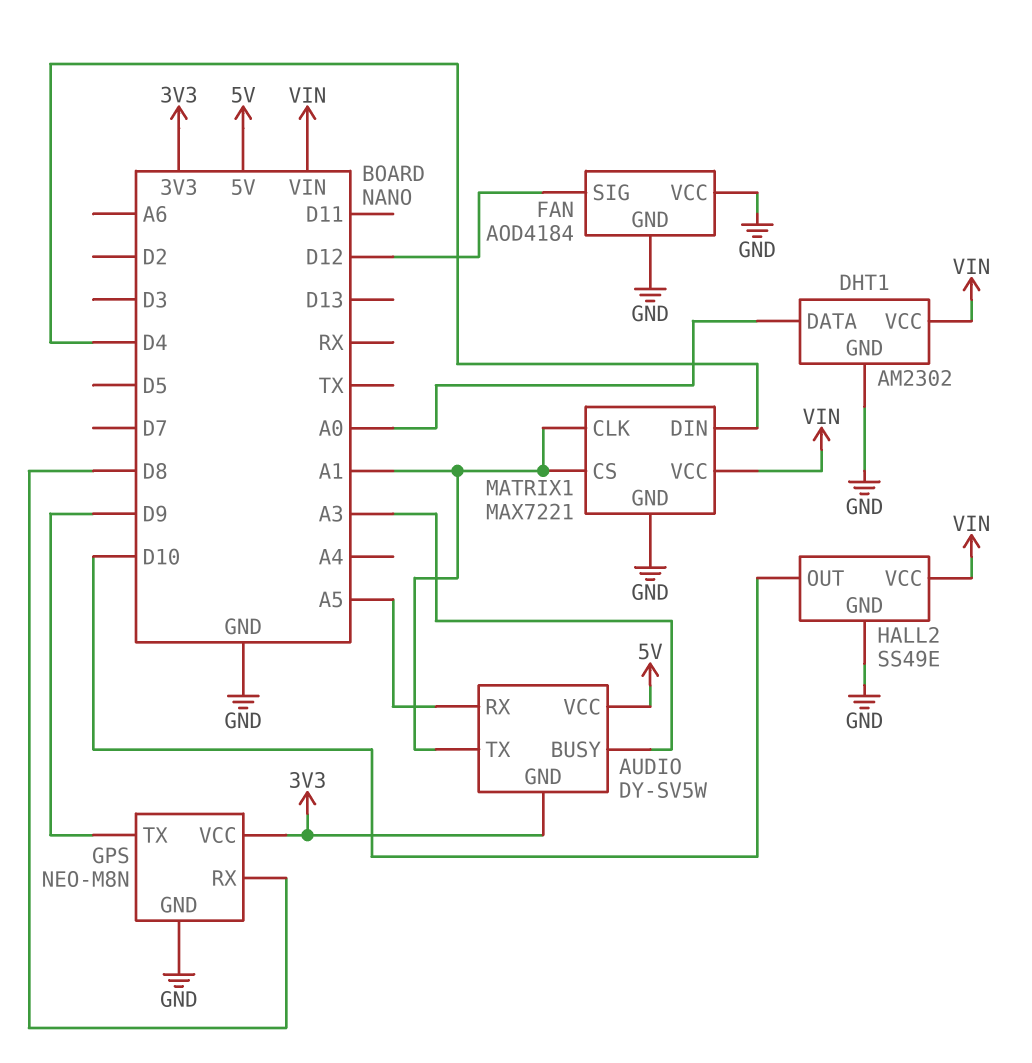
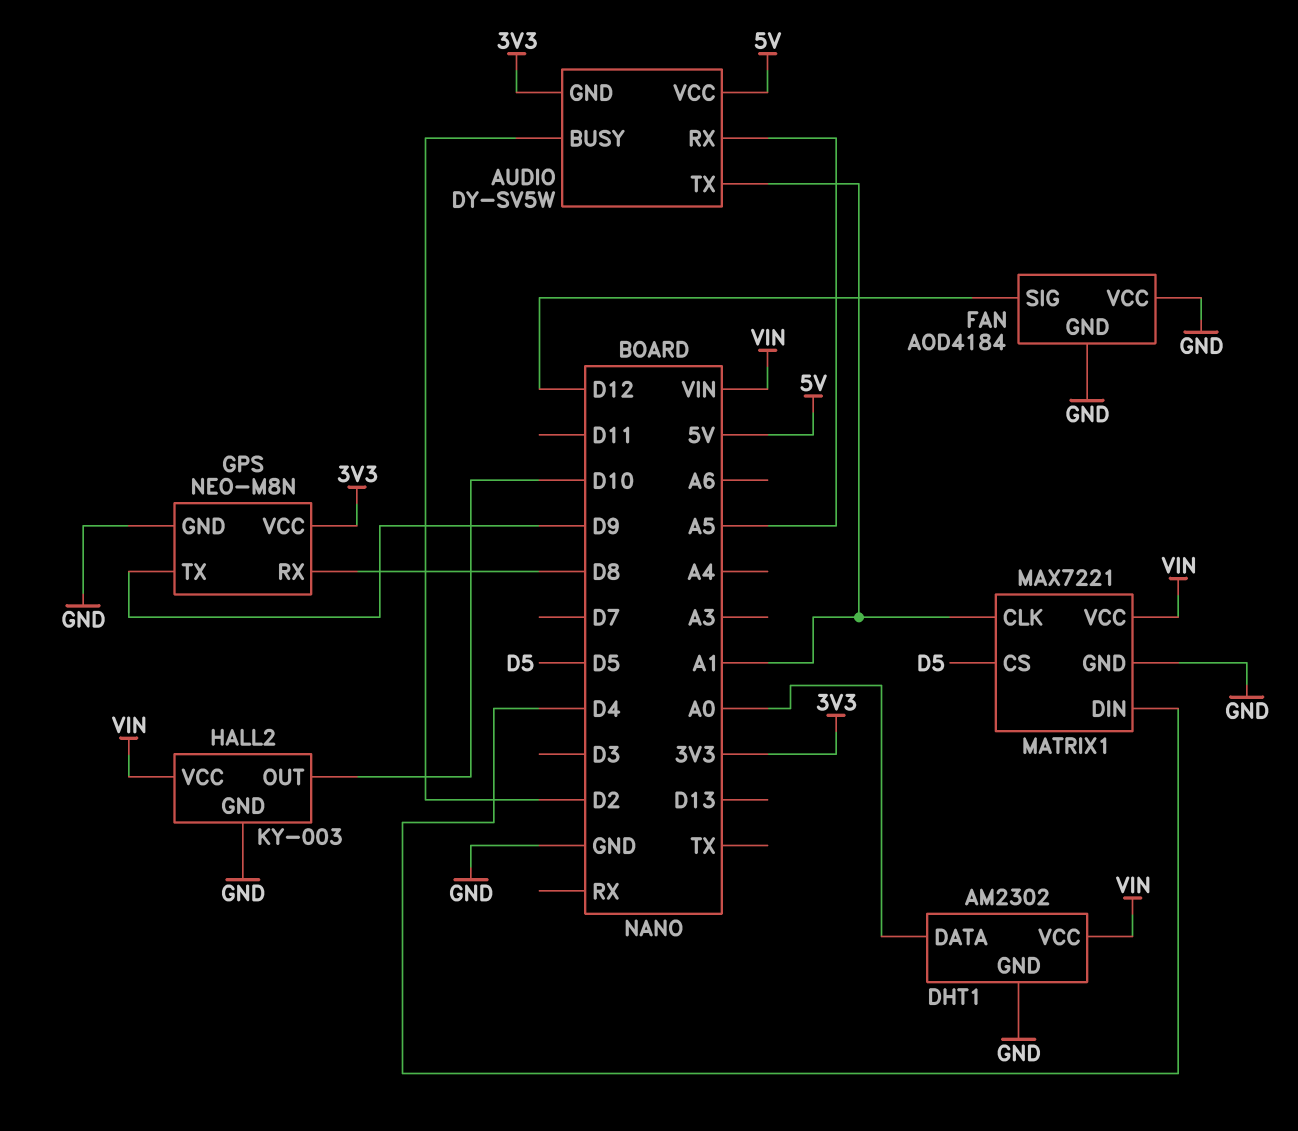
AUDIO pin BUSY: A3 -> D2
HALL2: SS49E -> KY-003
MATRIX1 pin CS: A1 -> D5

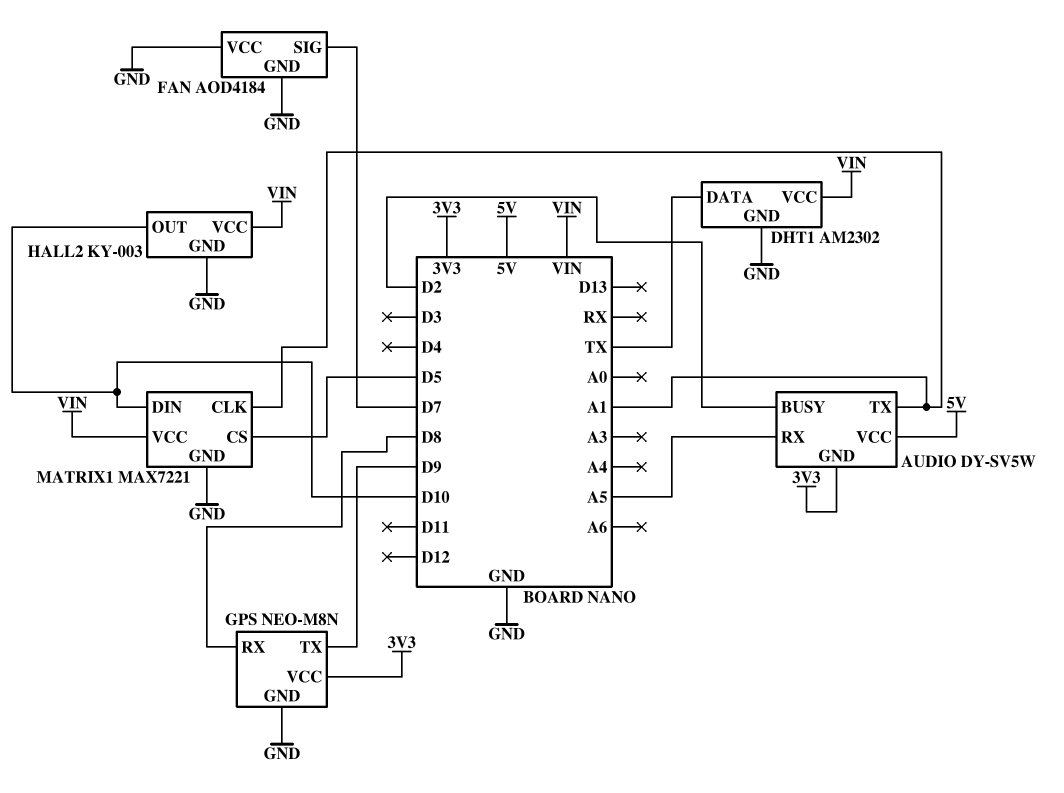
DHT1 pin DATA: A0 -> TX
FAN pin SIG: D12 -> D7
MATRIX1 pin DIN: D4 -> D10

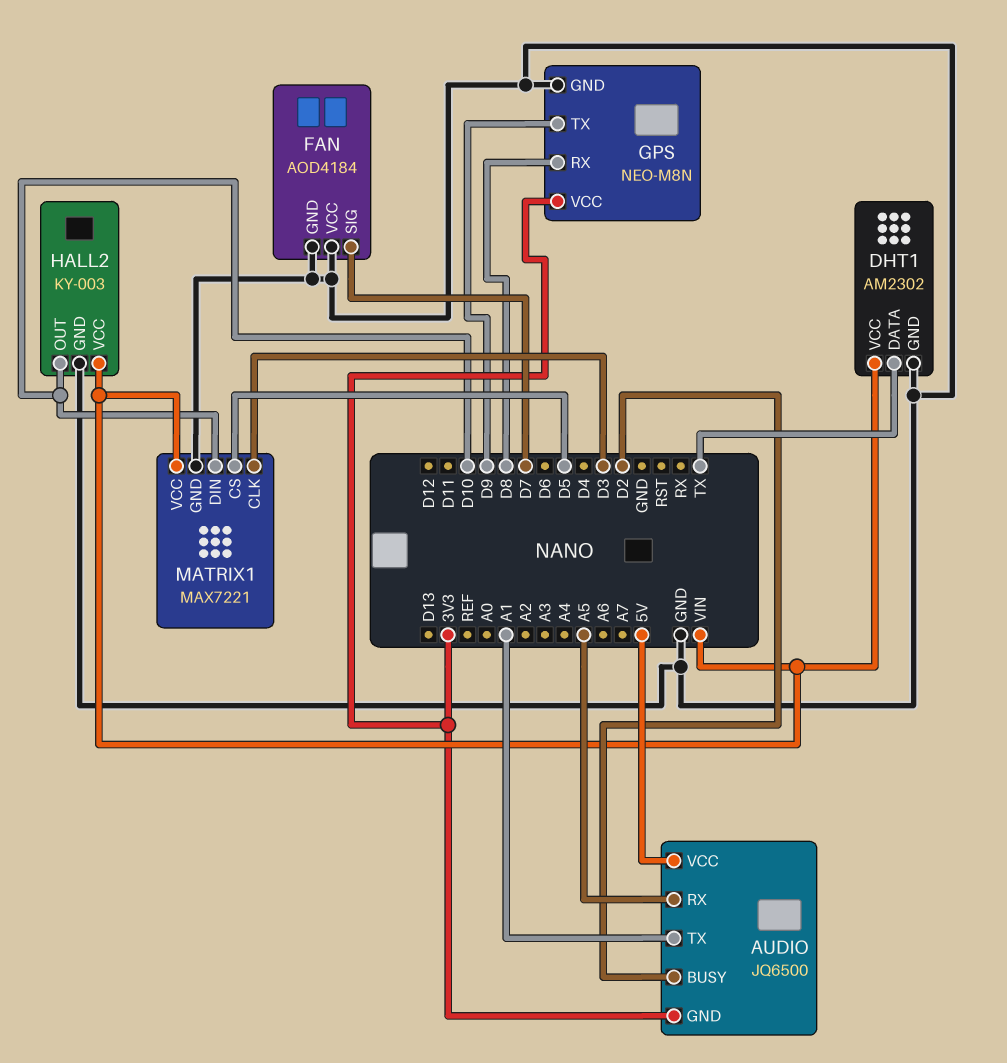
AUDIO: DY-SV5W -> JQ6500
MATRIX1 pin CLK: A1 -> D3

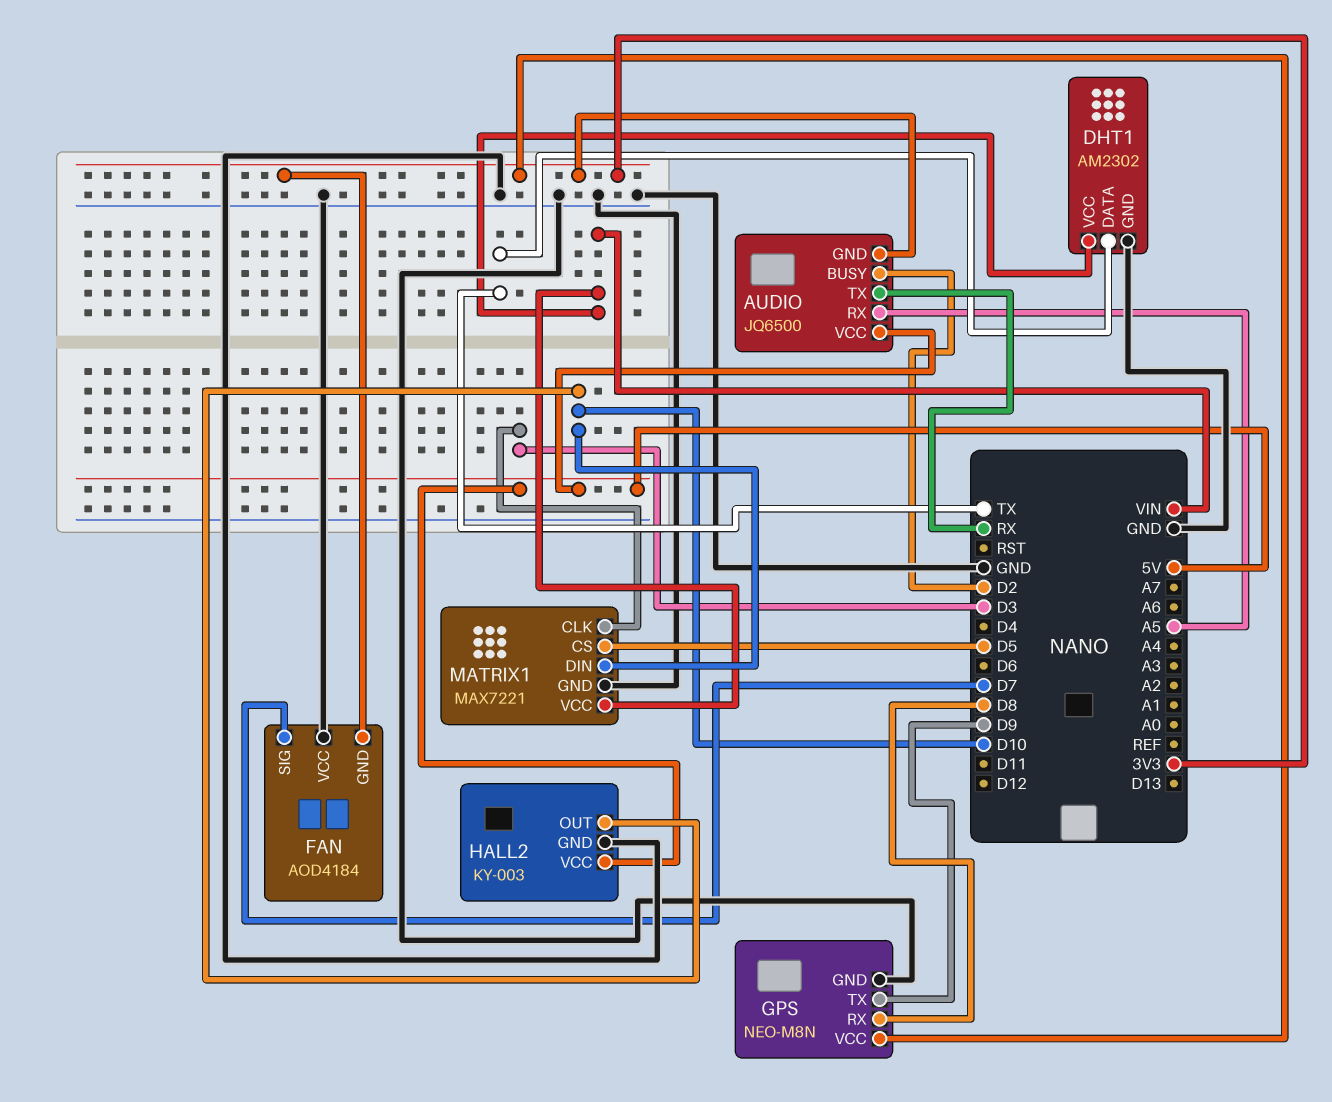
AUDIO pin TX: A1 -> RX
FAN pin GND: GND -> 3V3
HALL2 pin VCC: VIN -> 5V

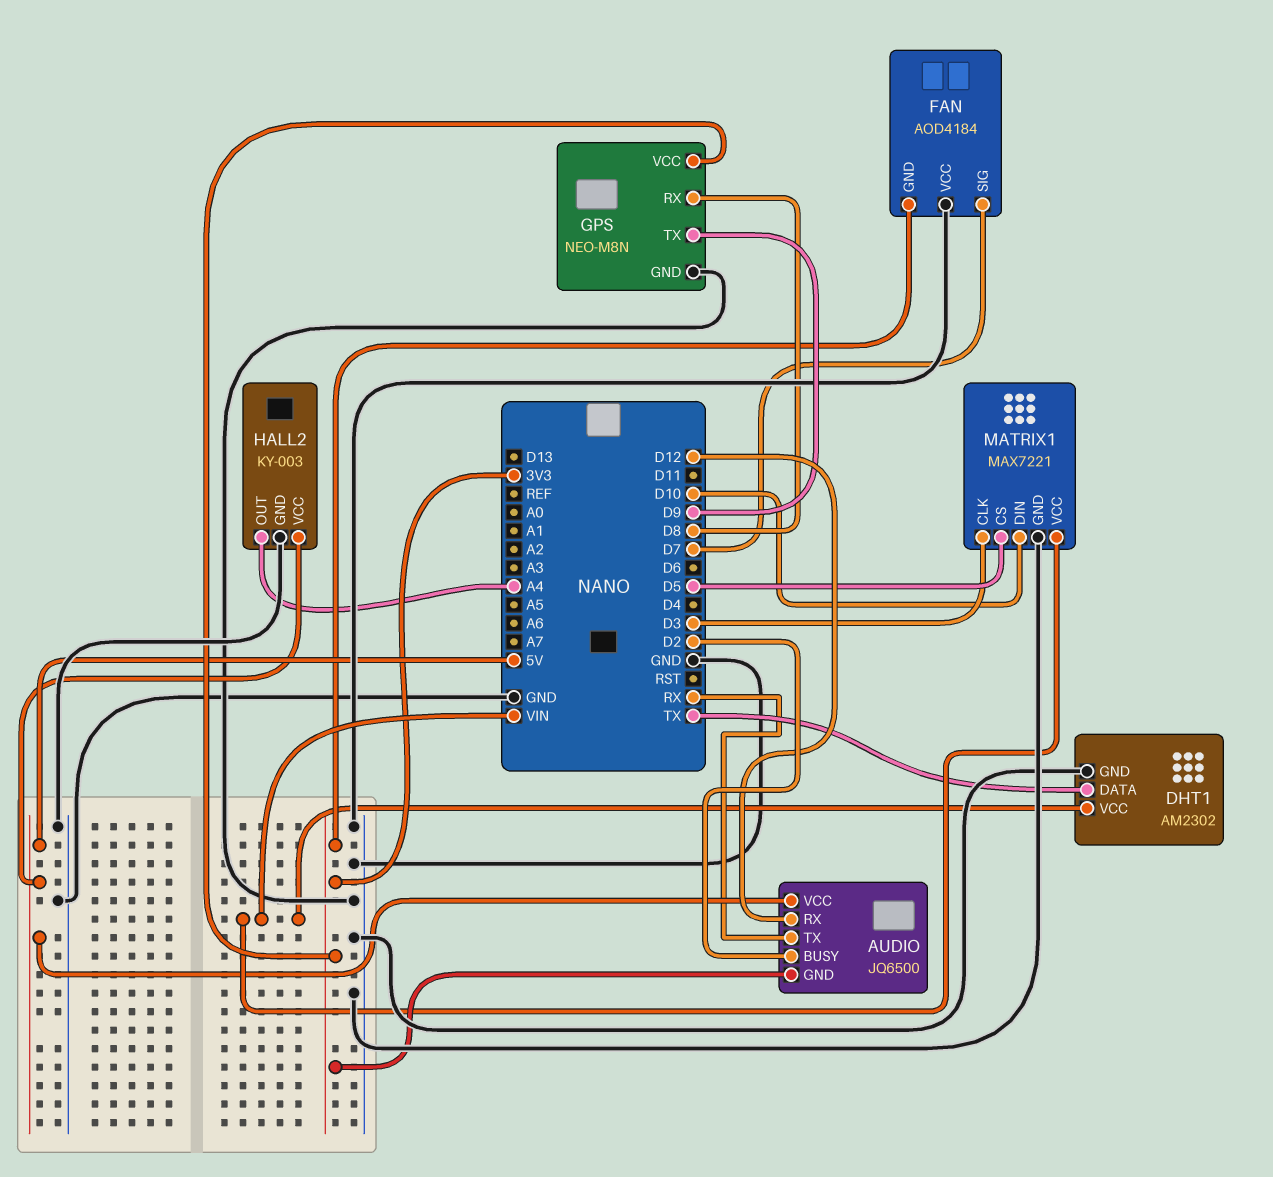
AUDIO pin RX: A5 -> D12
HALL2 pin OUT: D10 -> A4

